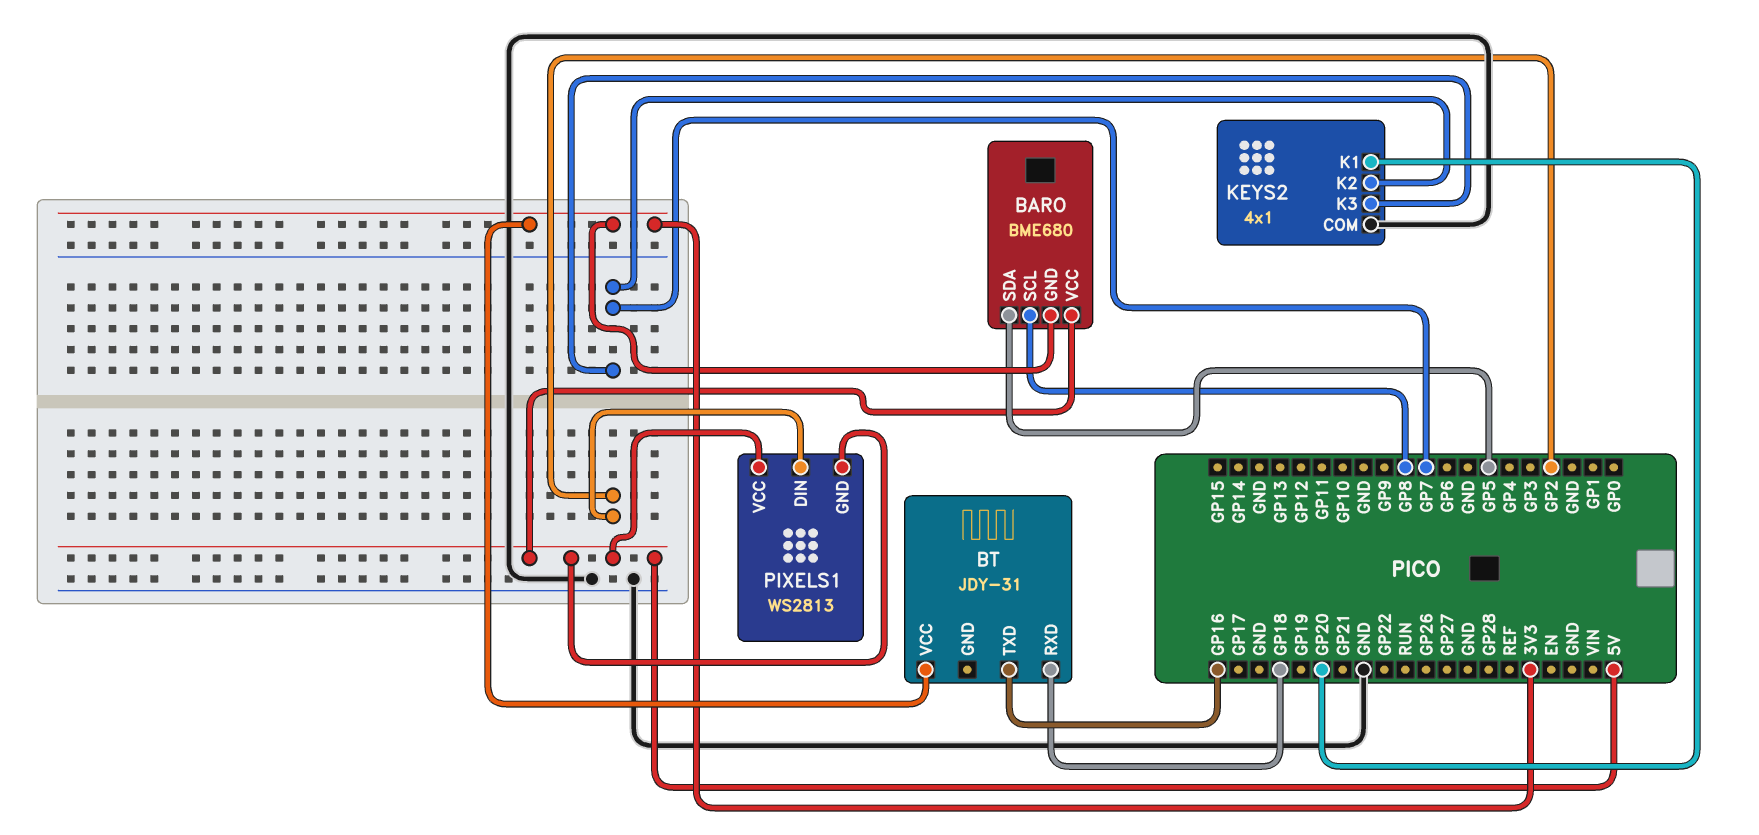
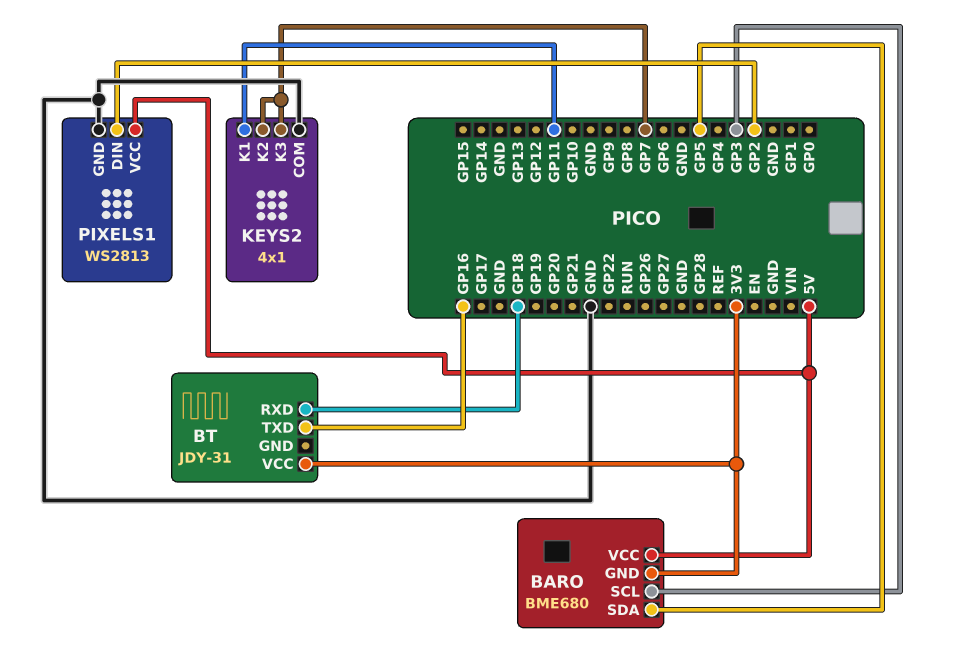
BARO pin SCL: GP8 -> GP3
KEYS2 pin K1: GP20 -> GP11
PIXELS1 pin GND: 5V -> GND

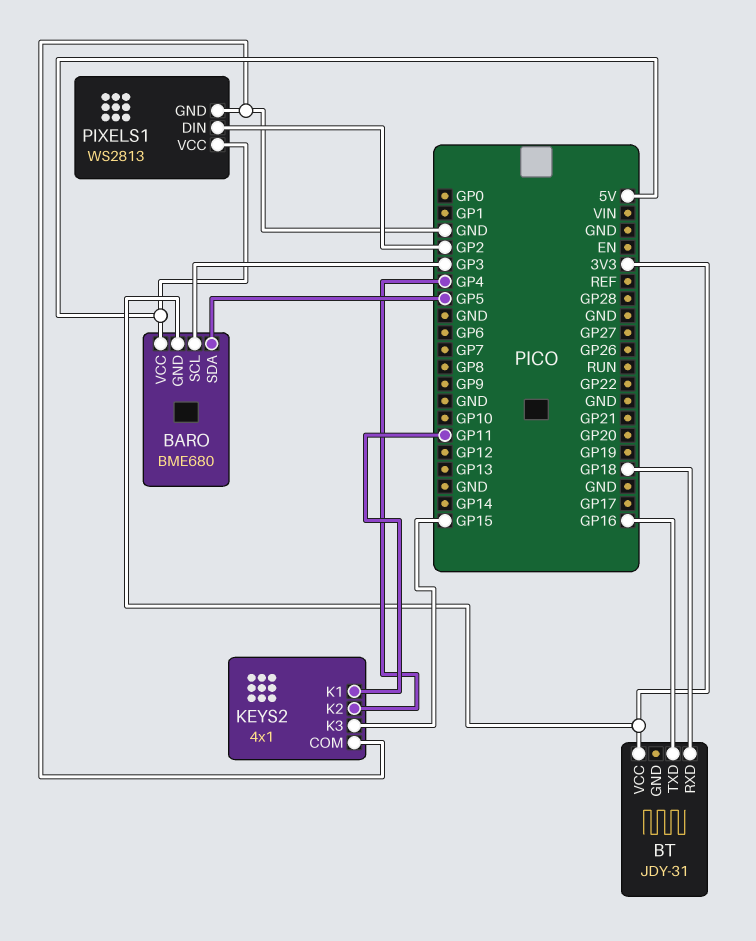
KEYS2 pin K2: GP7 -> GP4
KEYS2 pin K3: GP7 -> GP15

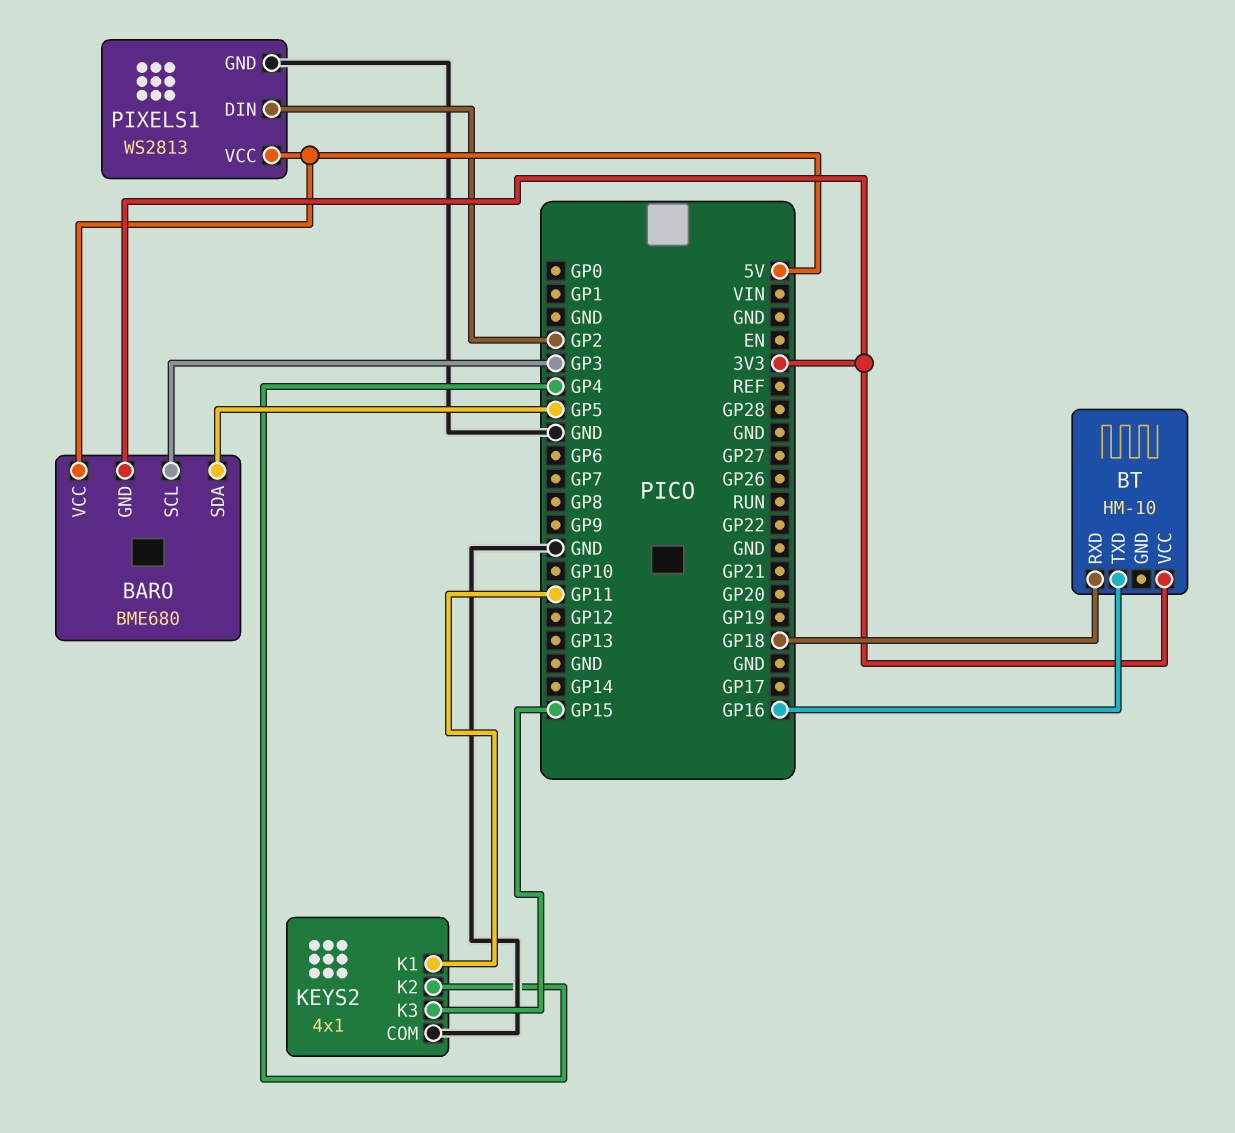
BT: JDY-31 -> HM-10

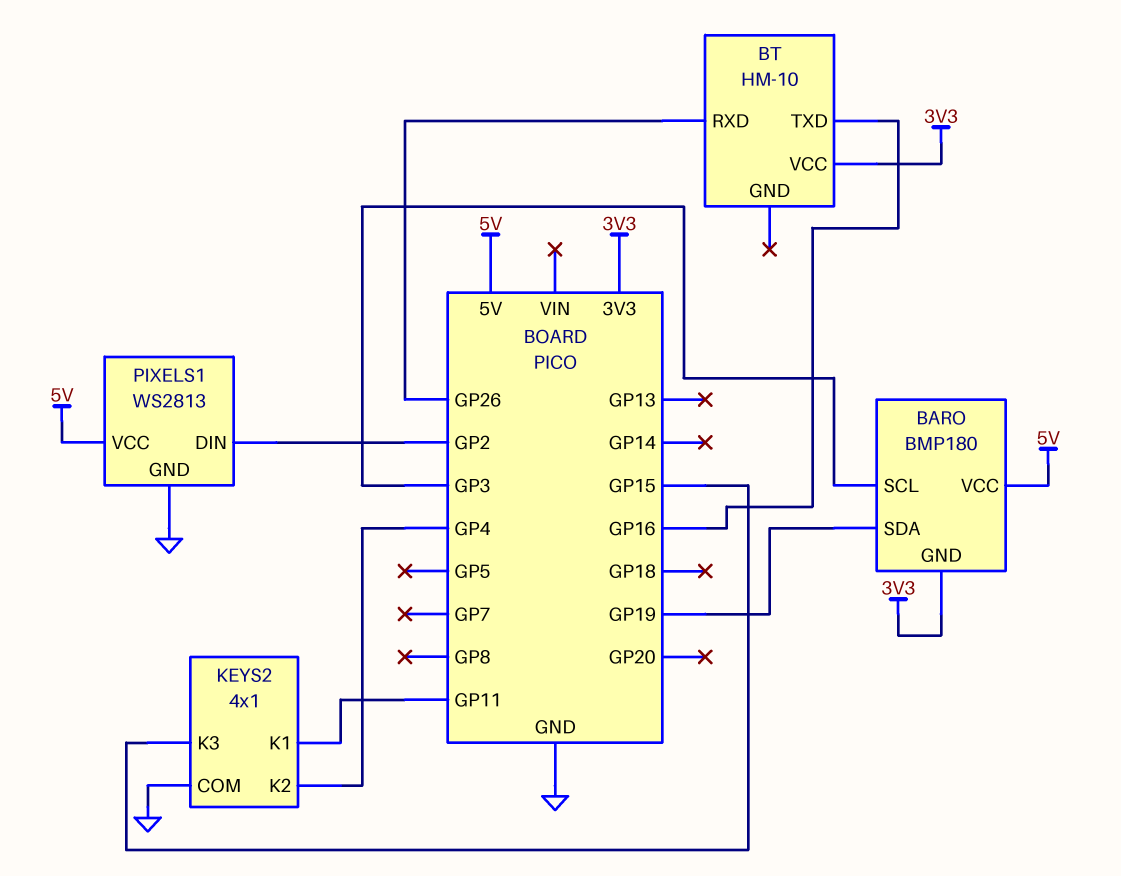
BARO: BME680 -> BMP180
BARO pin SDA: GP5 -> GP19
BT pin RXD: GP18 -> GP26

